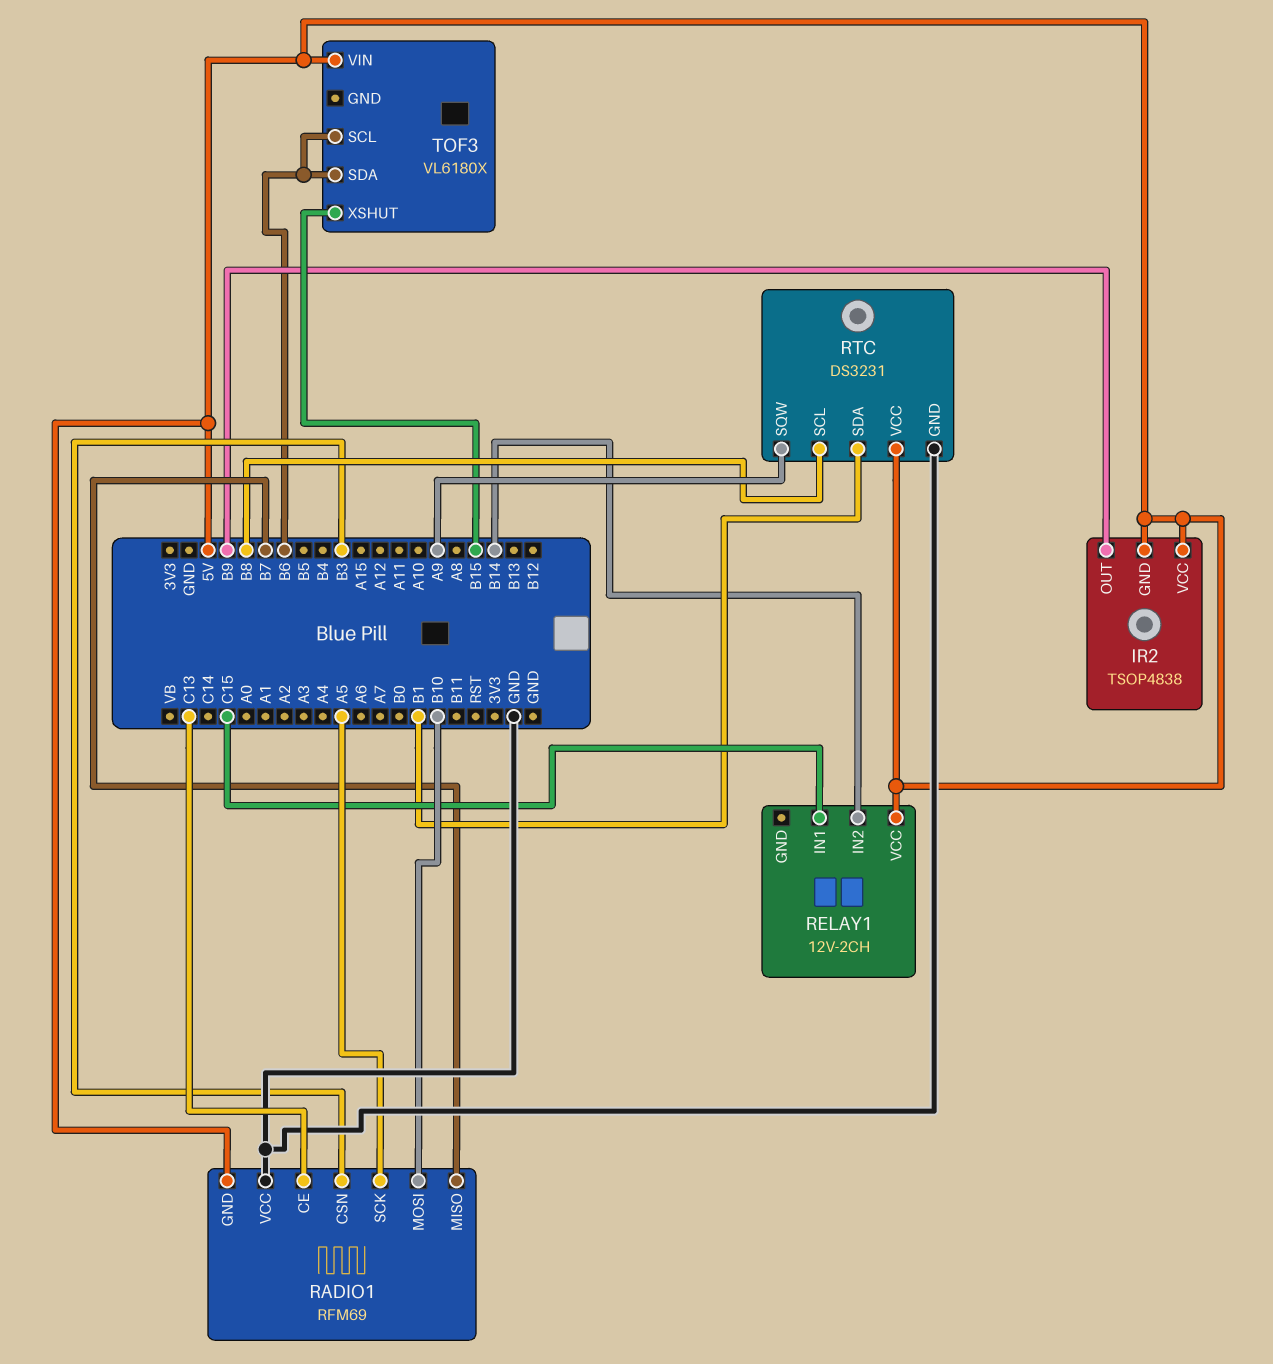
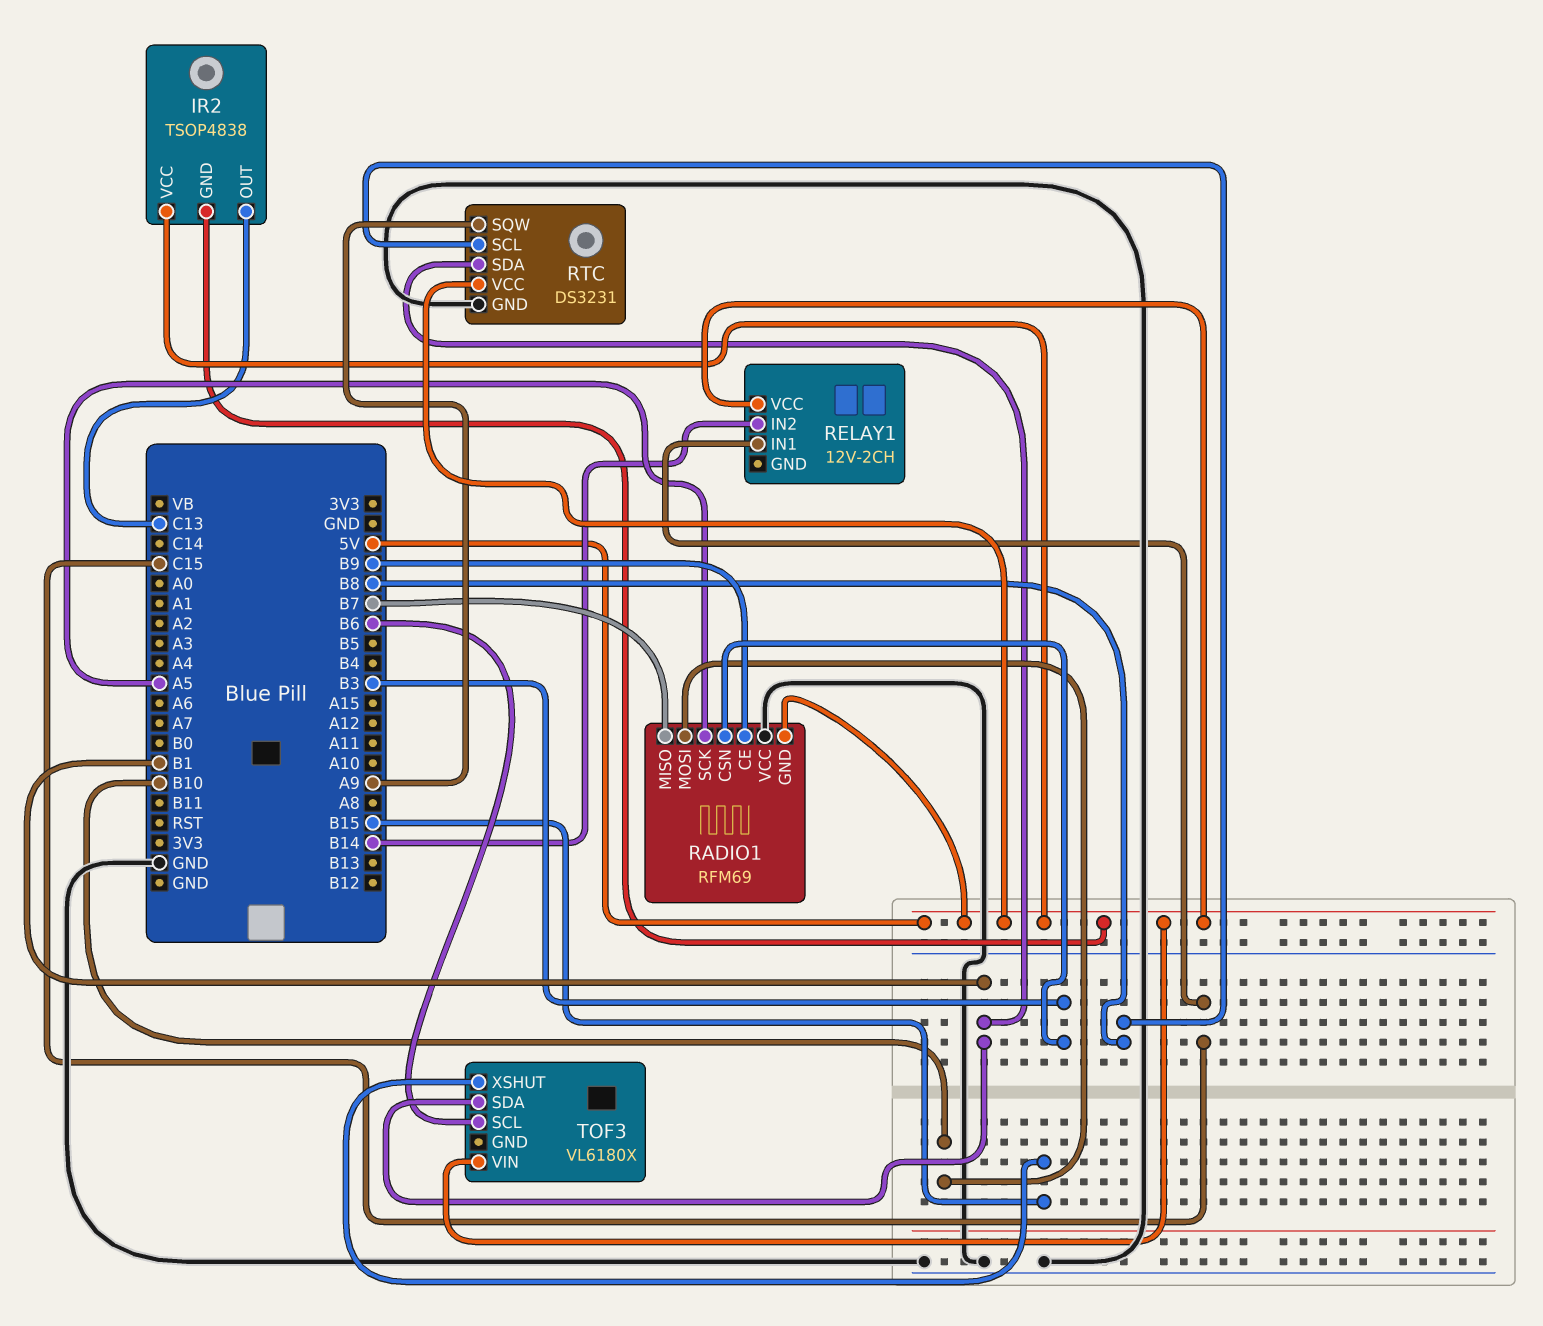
IR2 pin OUT: B9 -> C13
RADIO1 pin CE: C13 -> B9
TOF3 pin SDA: B6 -> B1

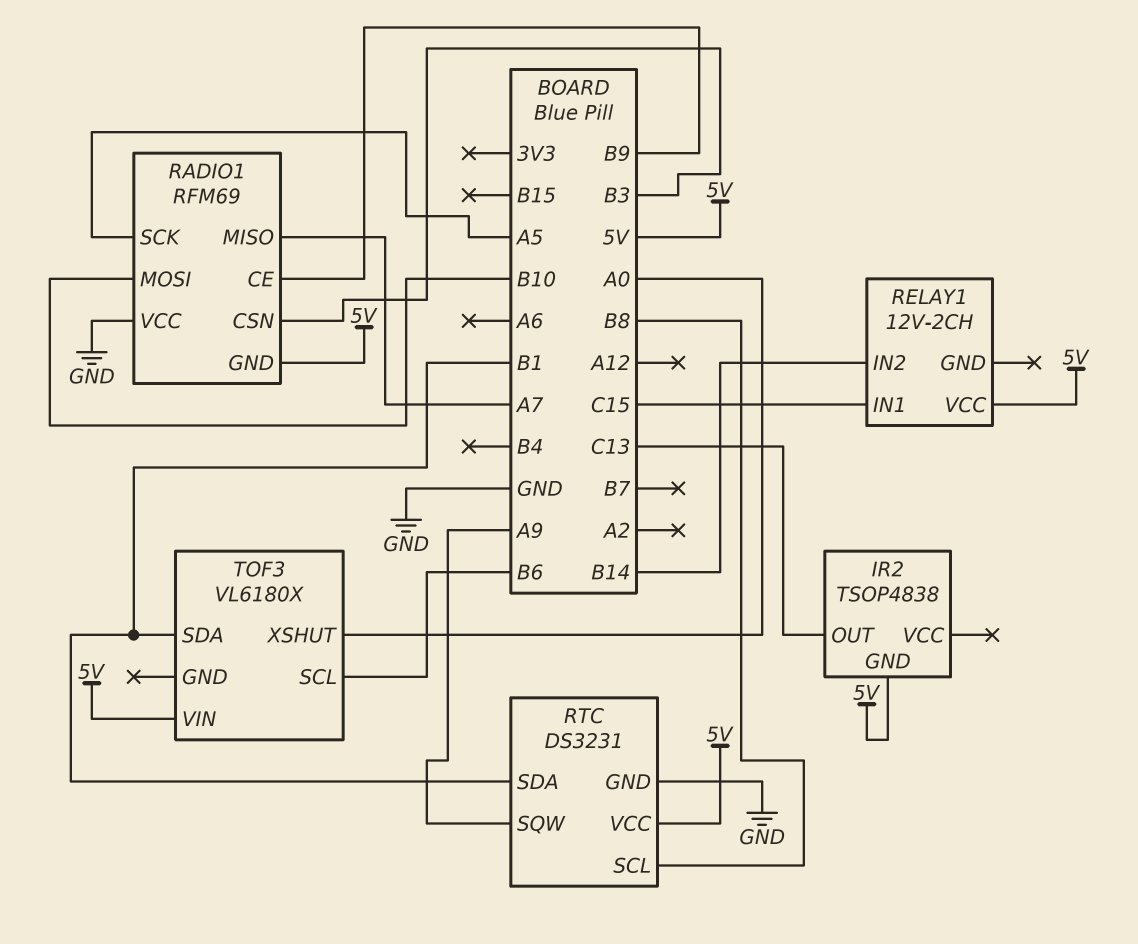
IR2 pin VCC: 5V -> none
RADIO1 pin MISO: B7 -> A7
TOF3 pin XSHUT: B15 -> A0

